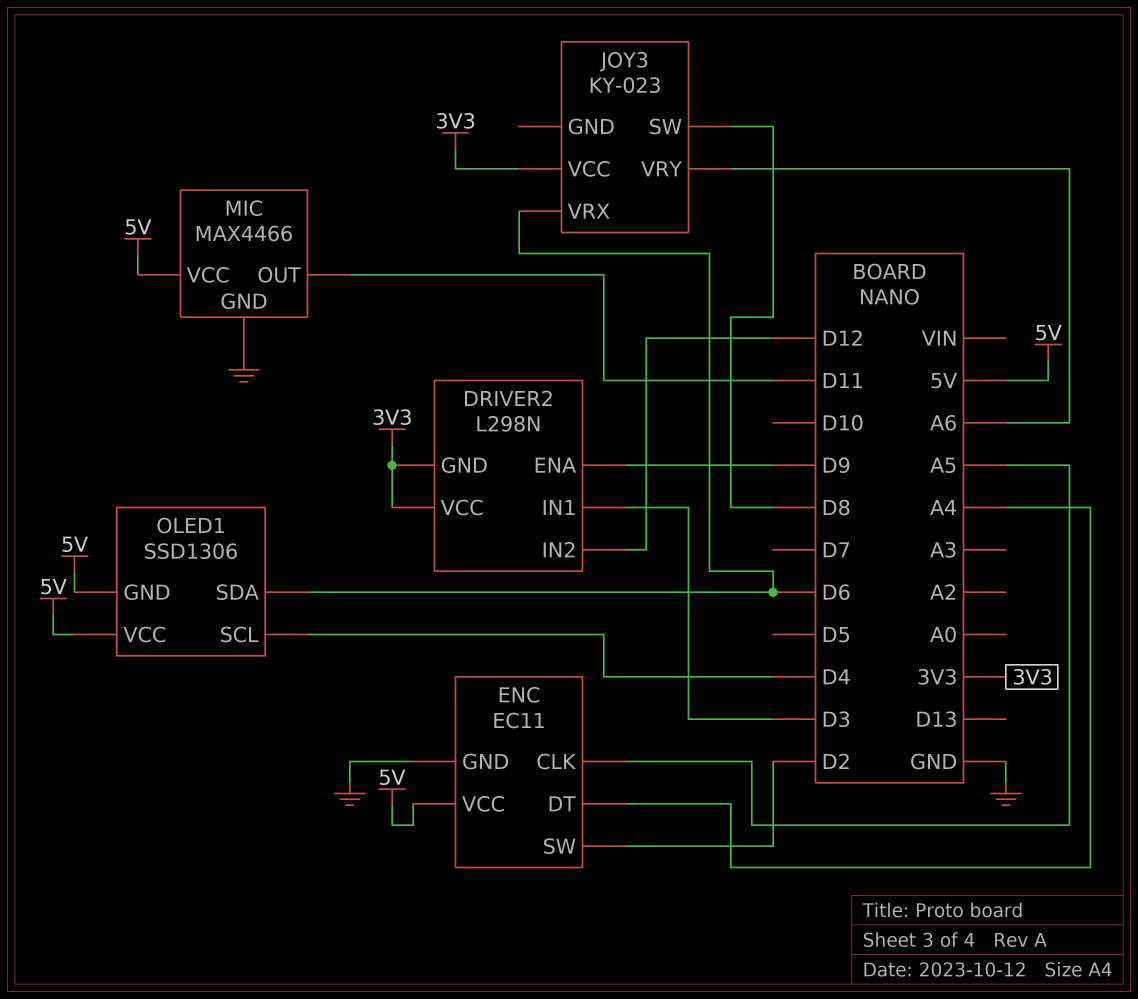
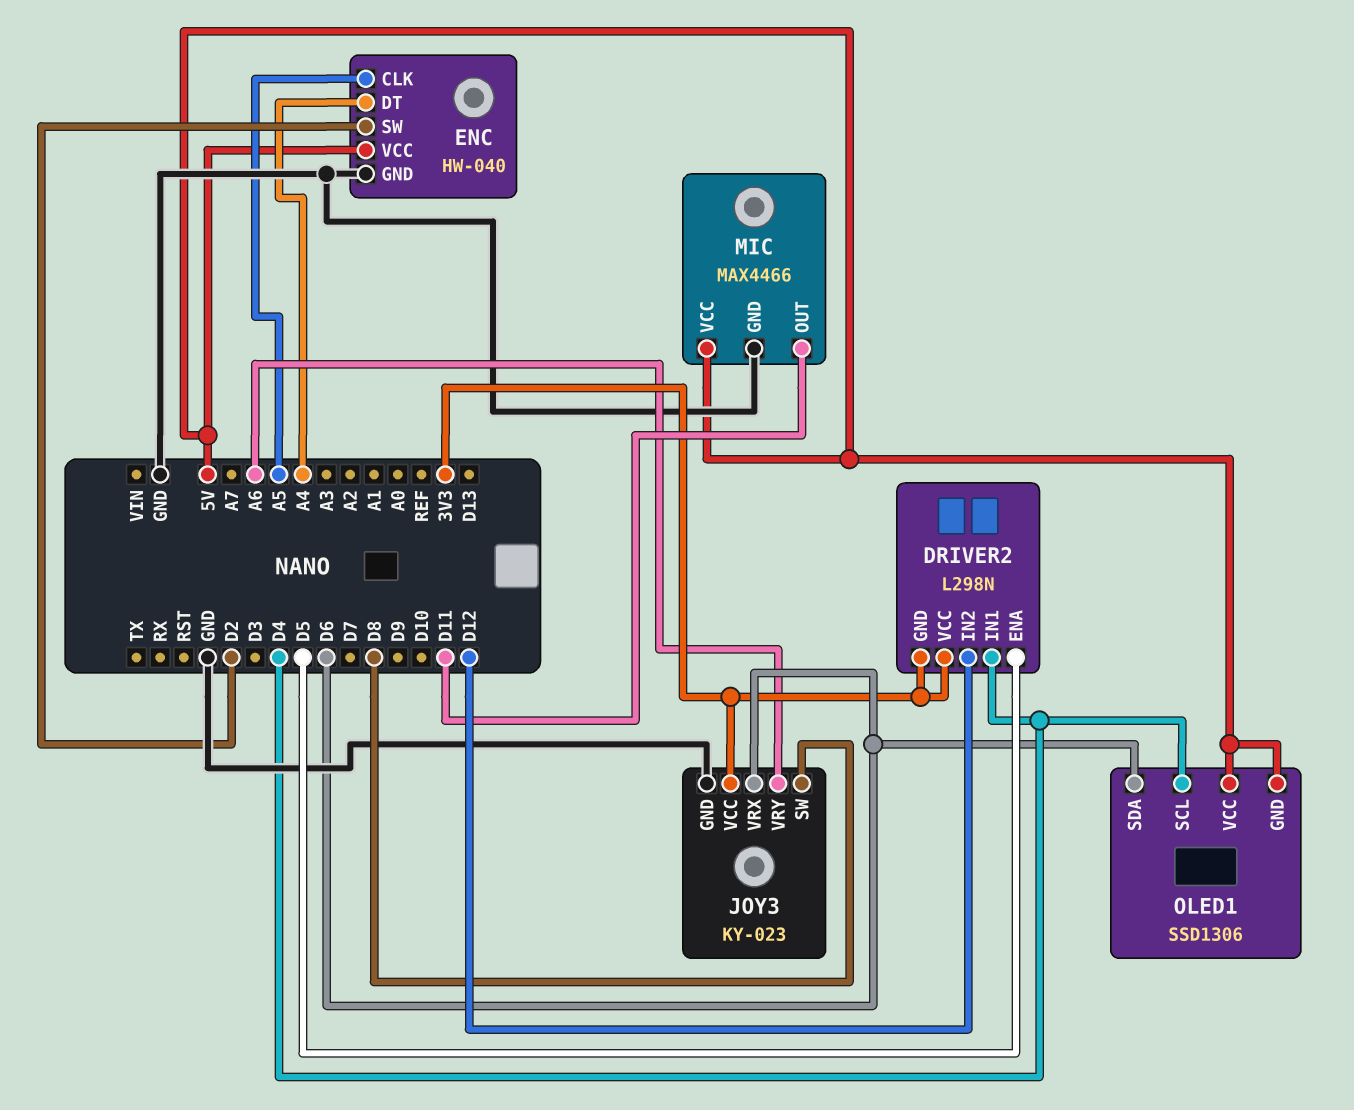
DRIVER2 pin ENA: D9 -> D5
DRIVER2 pin IN1: D3 -> D4
ENC: EC11 -> HW-040
JOY3 pin GND: none -> GND

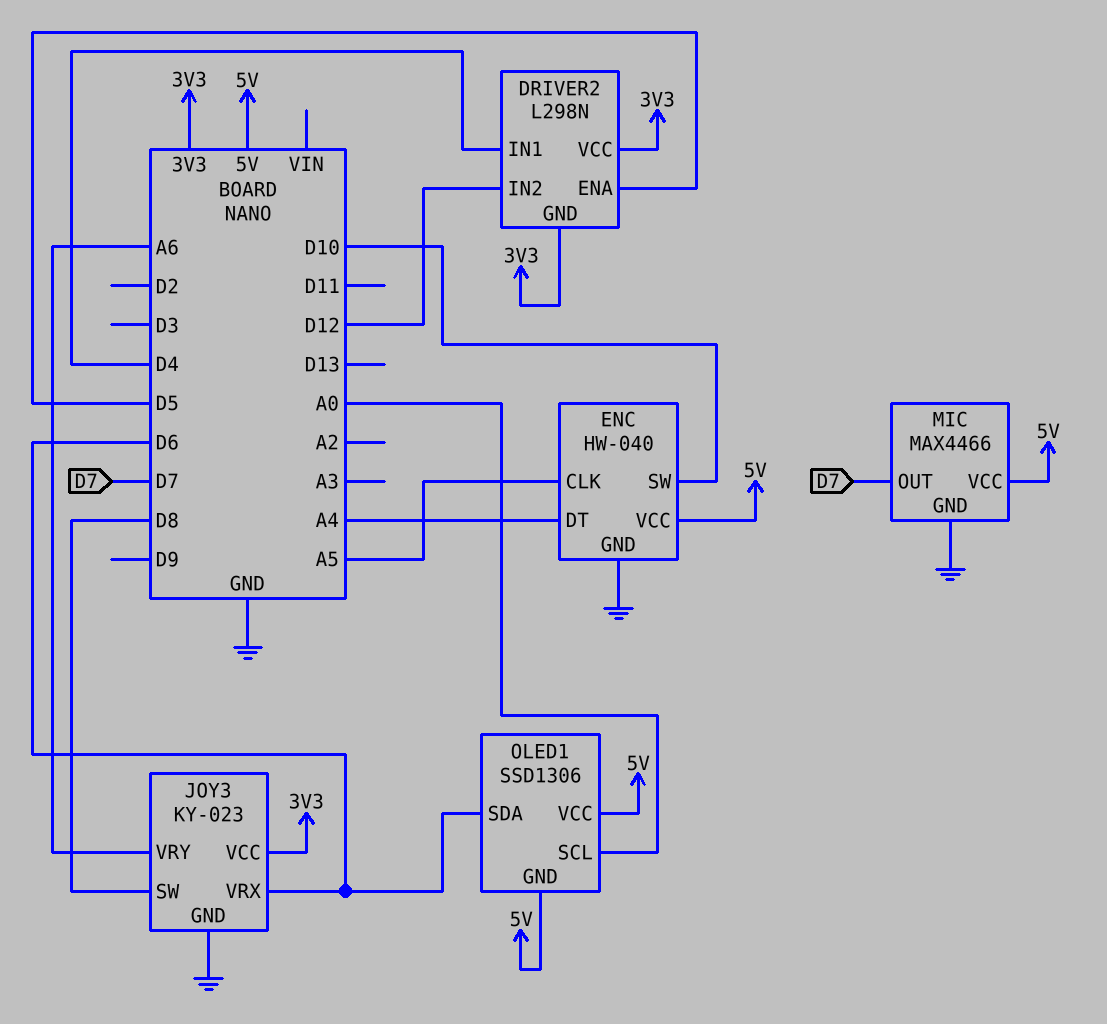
ENC pin SW: D2 -> D10
MIC pin OUT: D11 -> D7
OLED1 pin SCL: D4 -> A0

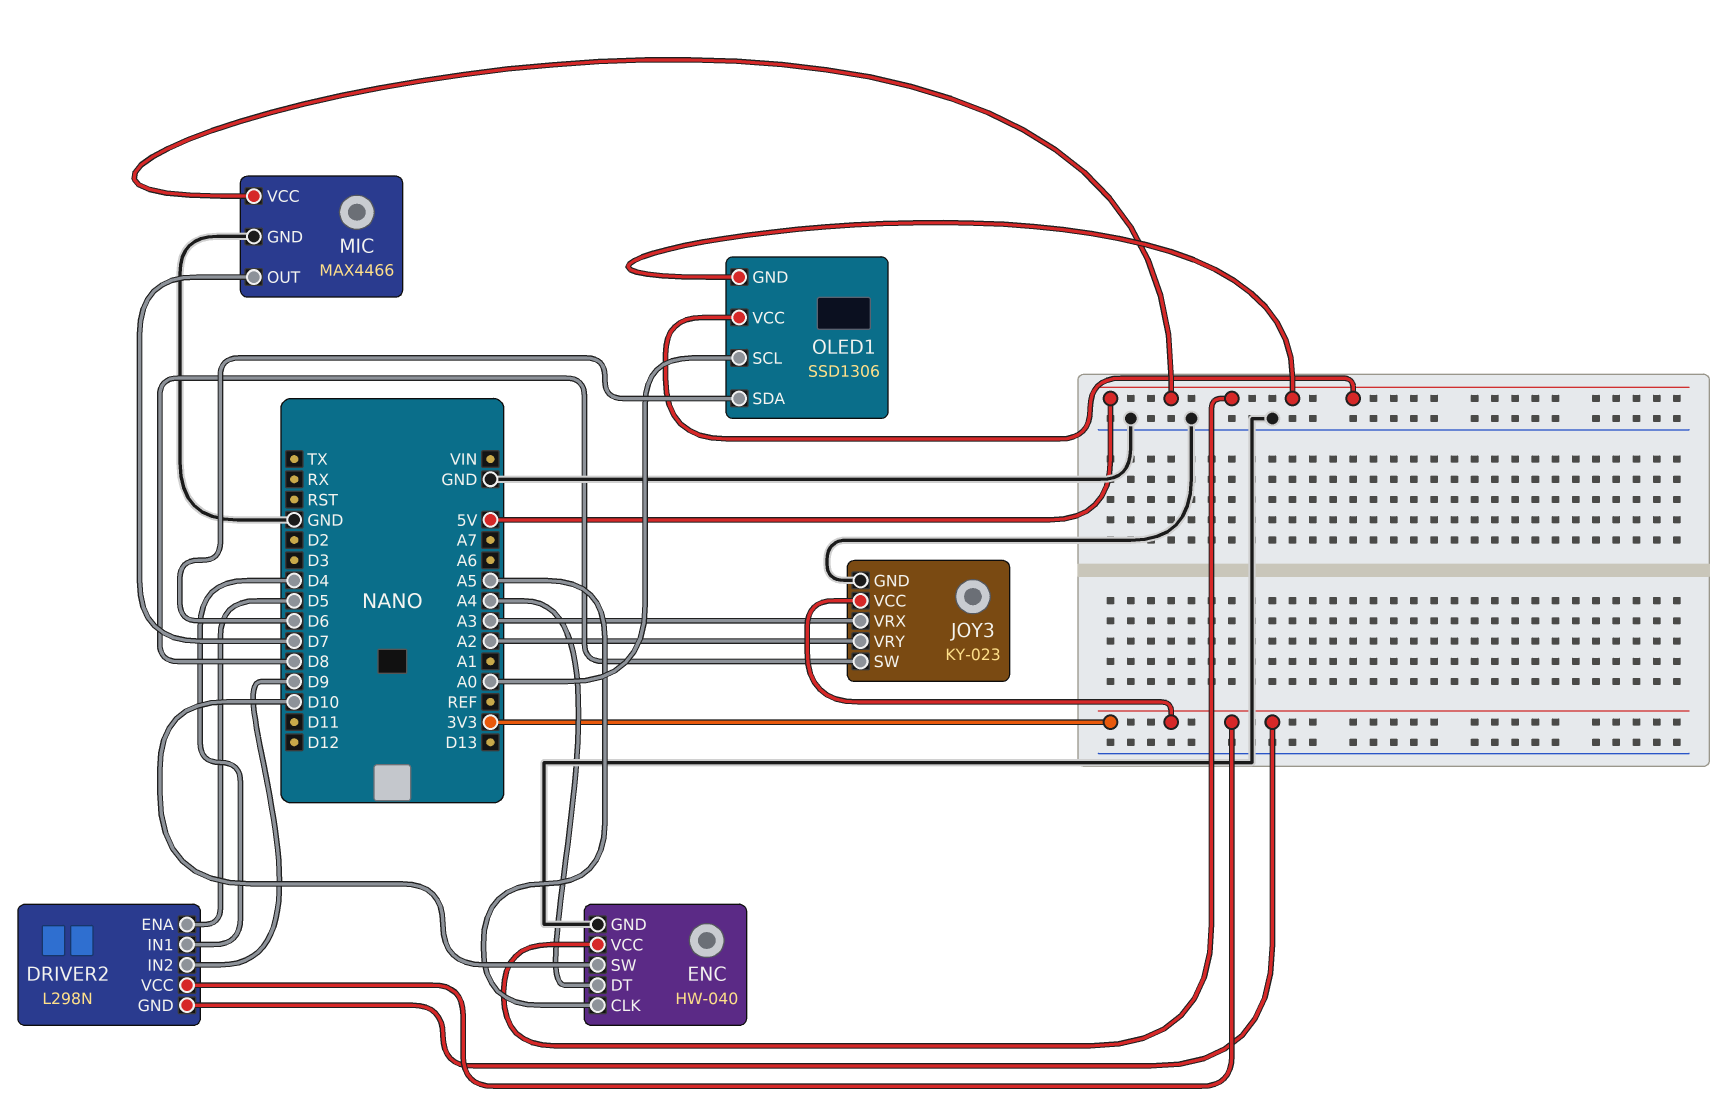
DRIVER2 pin IN2: D12 -> D9
JOY3 pin VRX: D6 -> A3
JOY3 pin VRY: A6 -> A2

